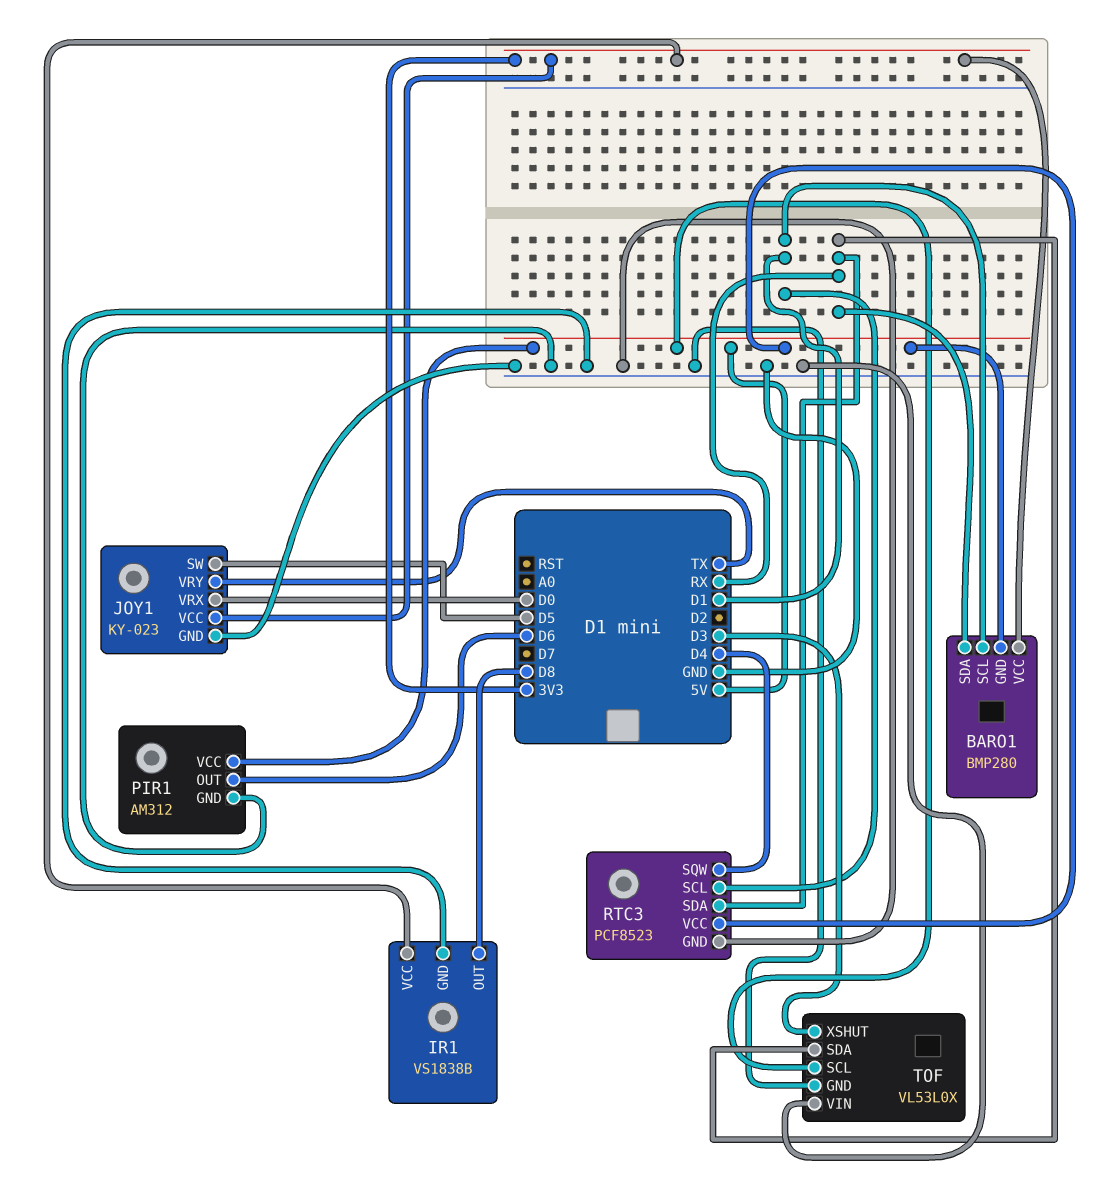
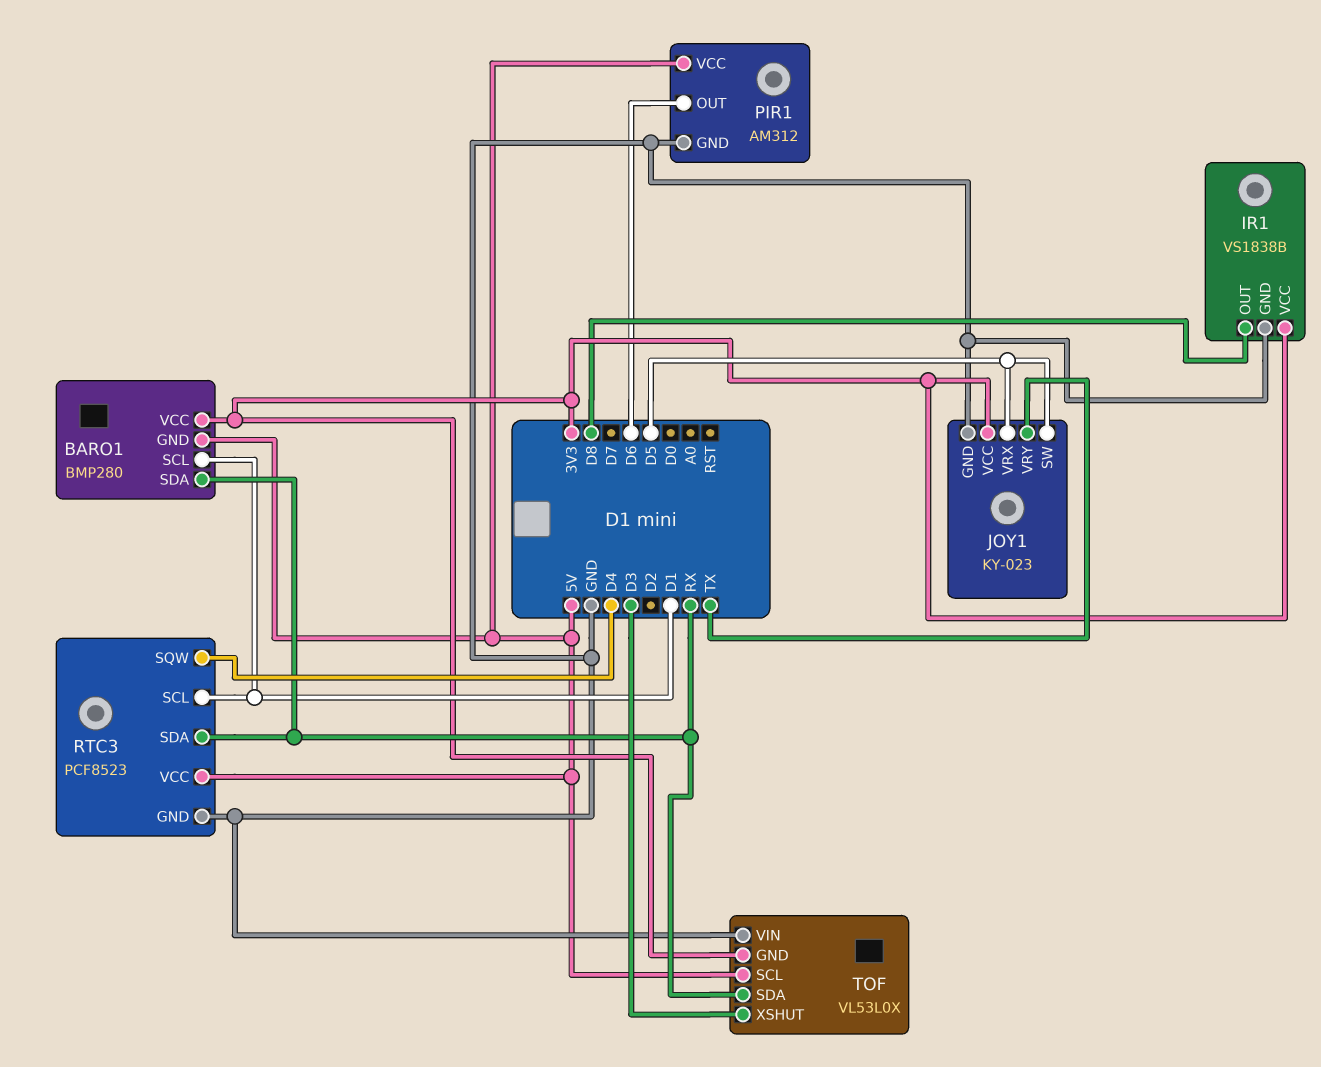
JOY1 pin VRX: D0 -> D5
TOF pin GND: GND -> 3V3

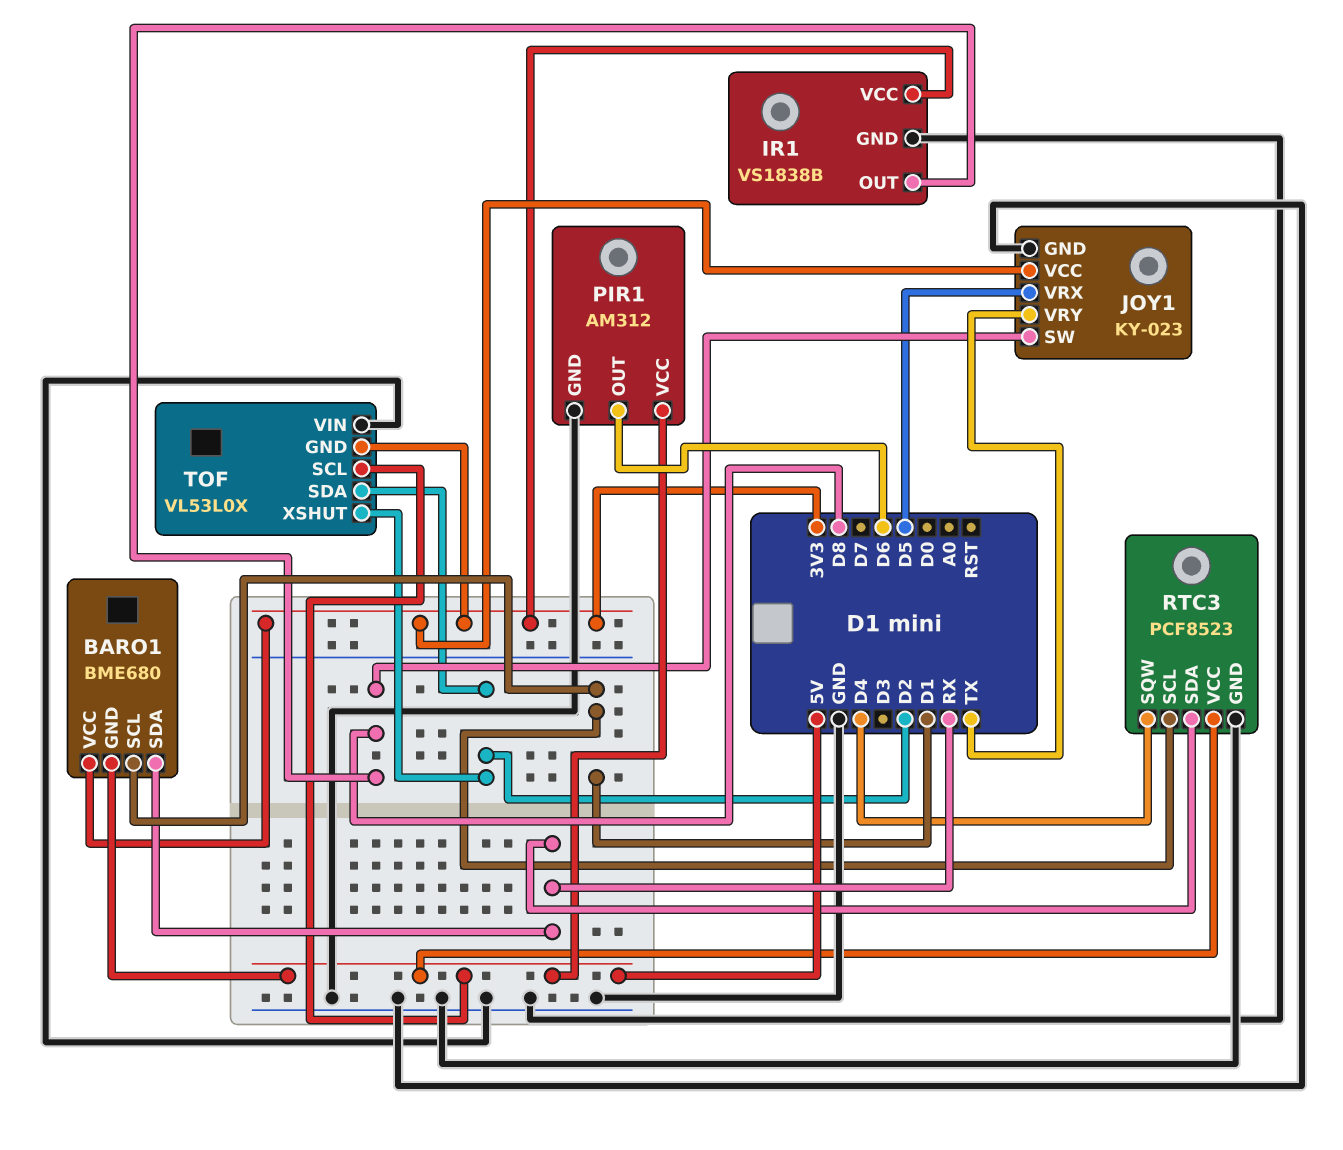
BARO1: BMP280 -> BME680
JOY1 pin SW: D5 -> D8
TOF pin SDA: RX -> D2
TOF pin XSHUT: D3 -> D2

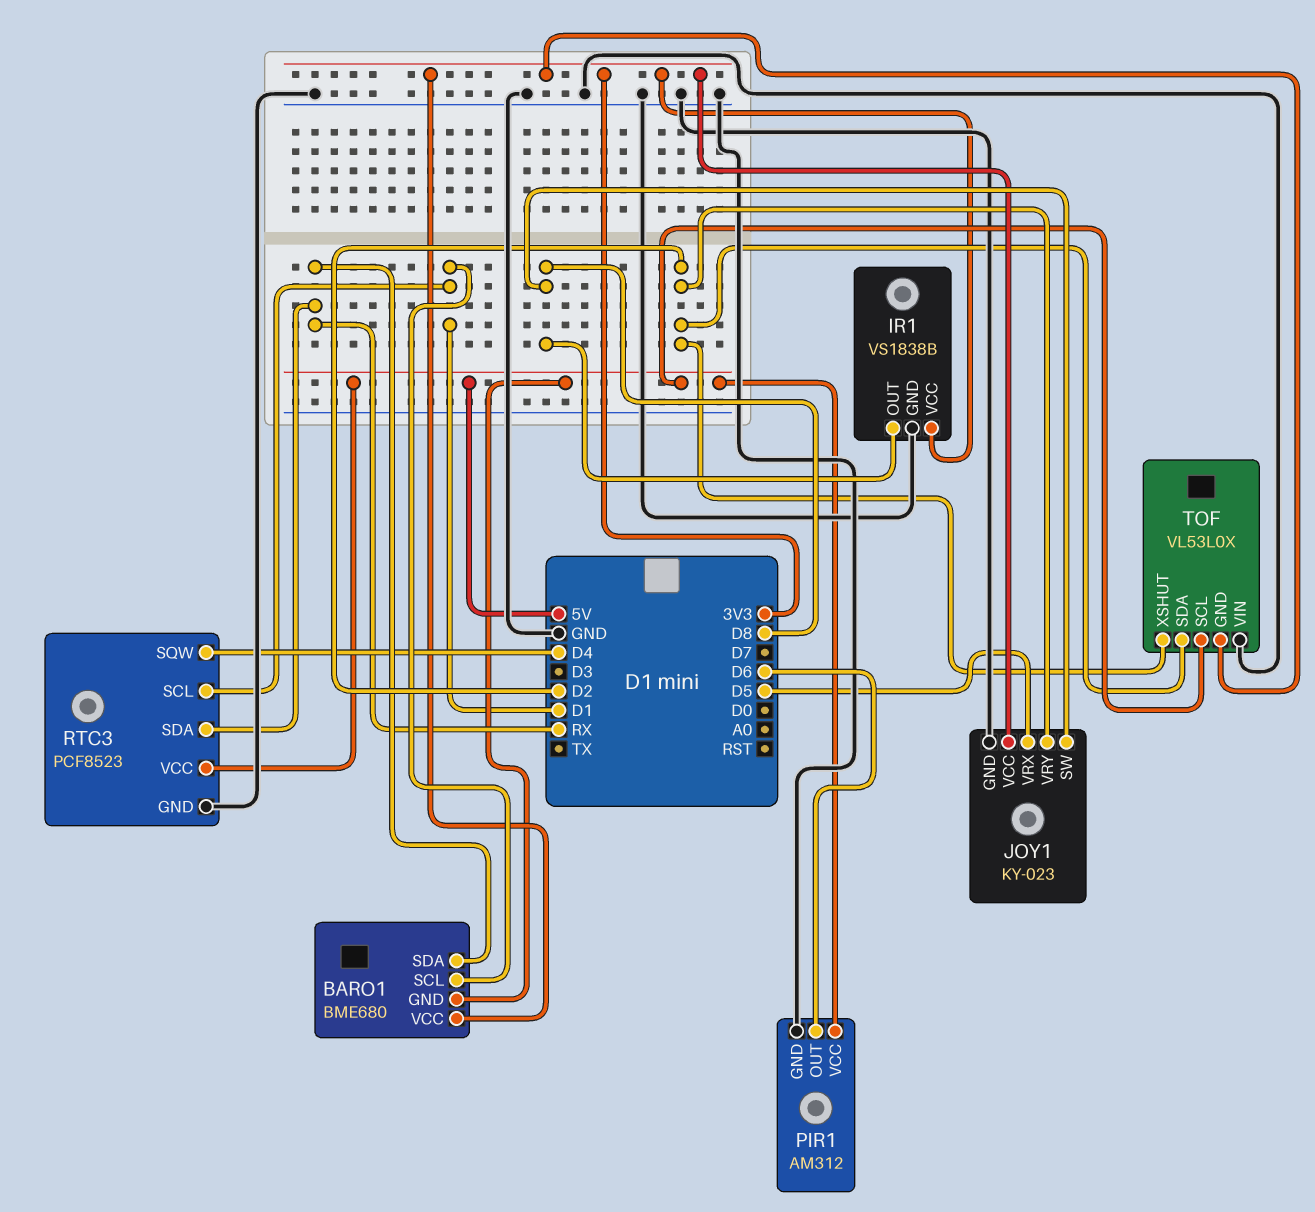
JOY1 pin VRY: TX -> D2

